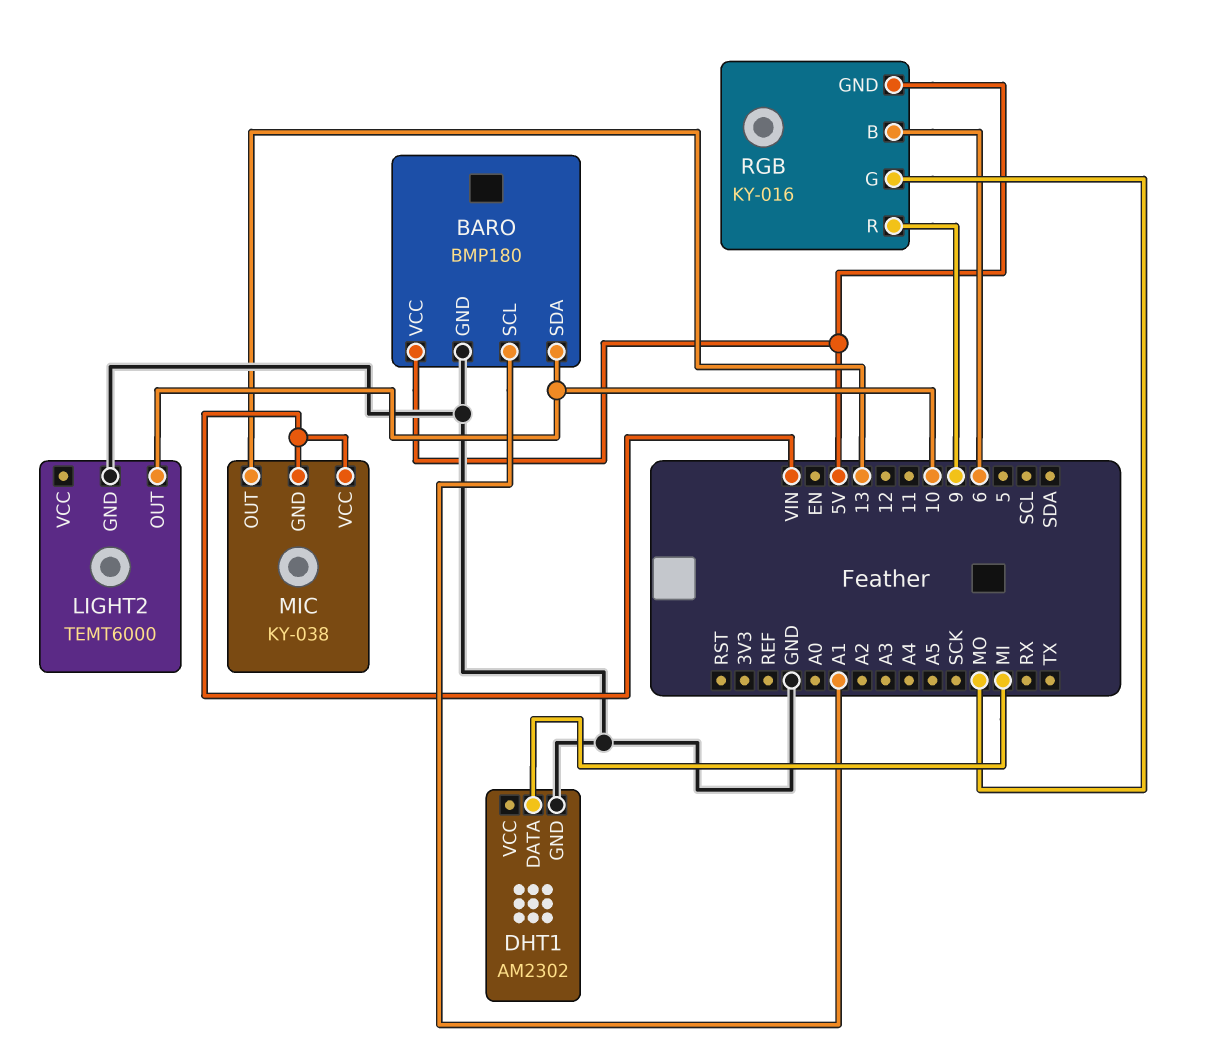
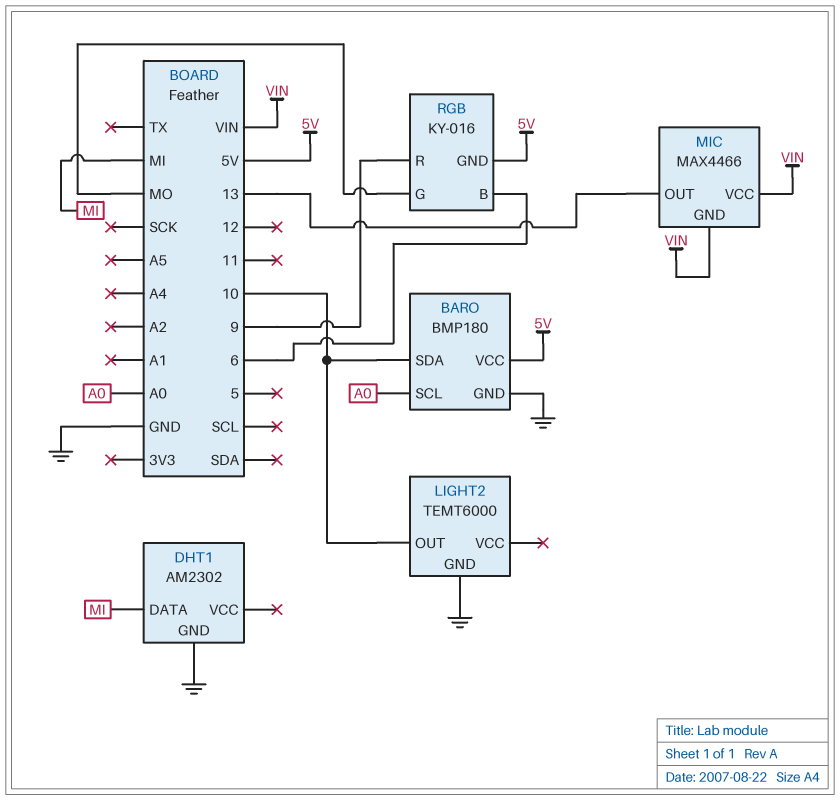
BARO pin SCL: A1 -> A0
MIC: KY-038 -> MAX4466

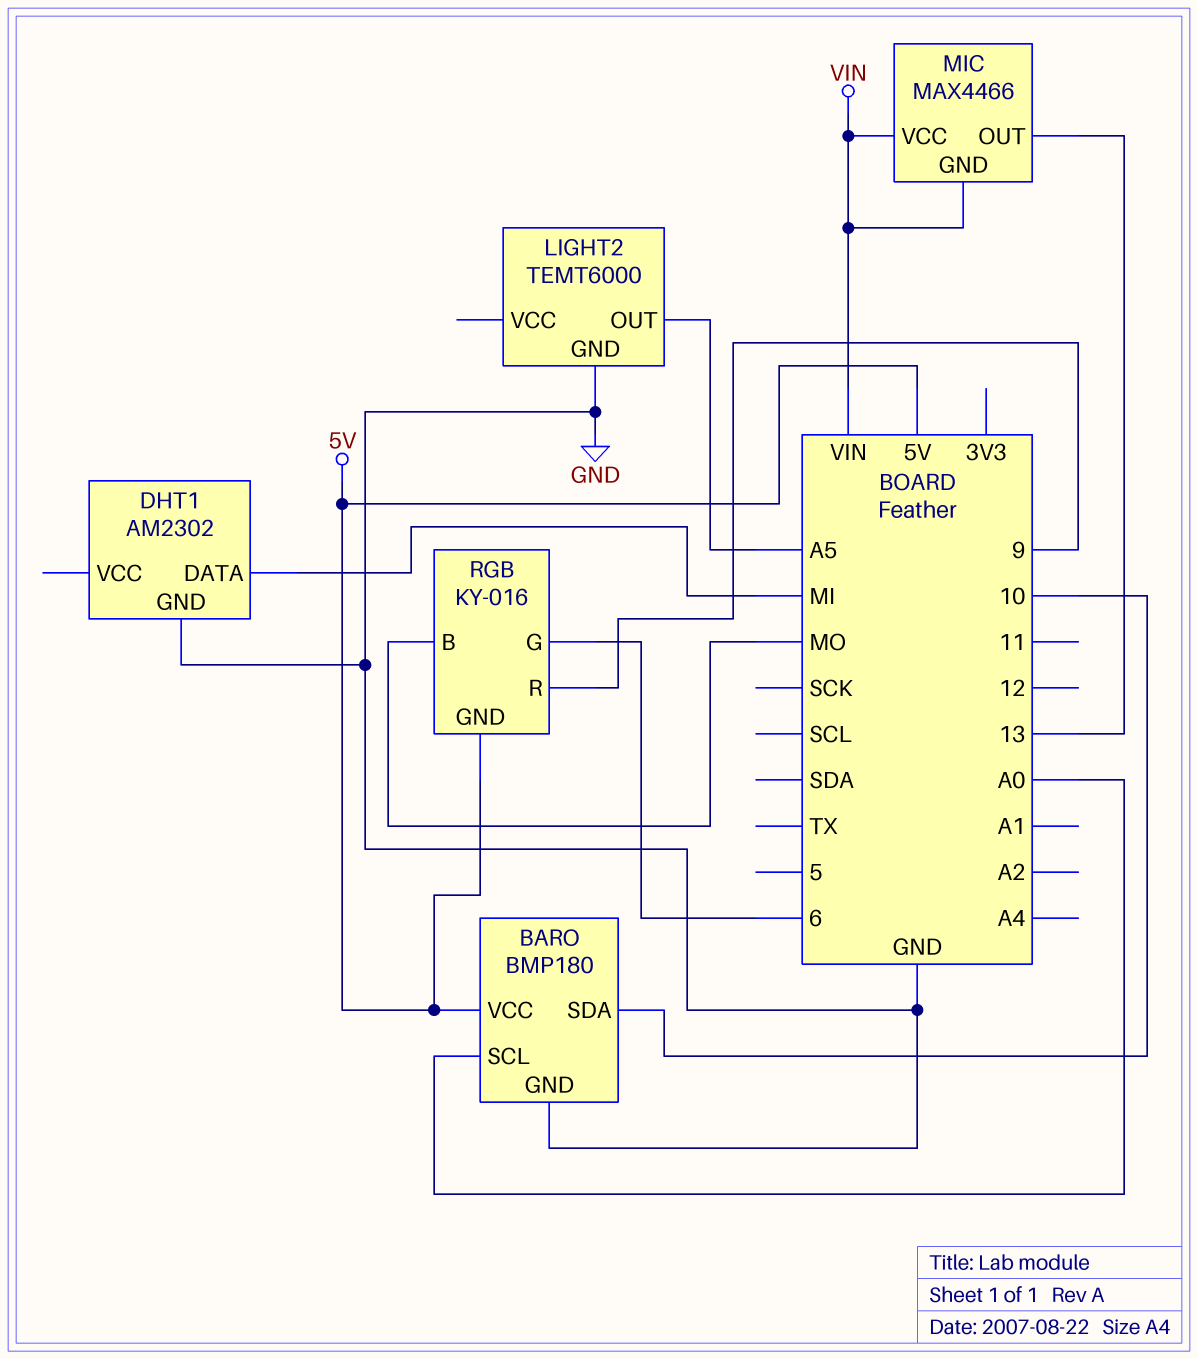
LIGHT2 pin OUT: 10 -> A5
RGB pin B: 6 -> MO
RGB pin G: MO -> 6

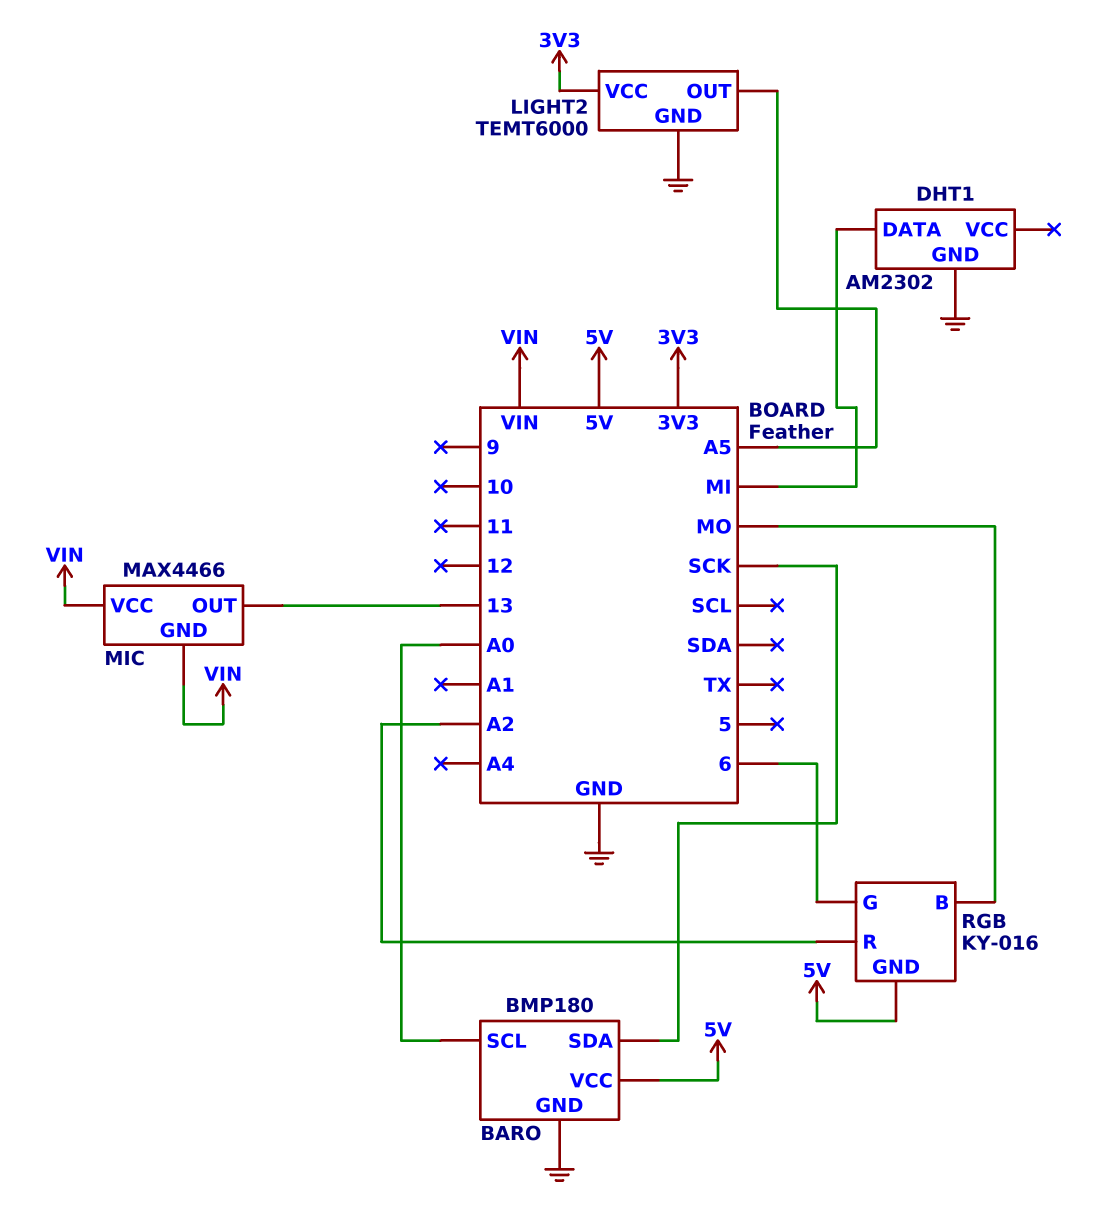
BARO pin SDA: 10 -> SCK
LIGHT2 pin VCC: none -> 3V3
RGB pin R: 9 -> A2

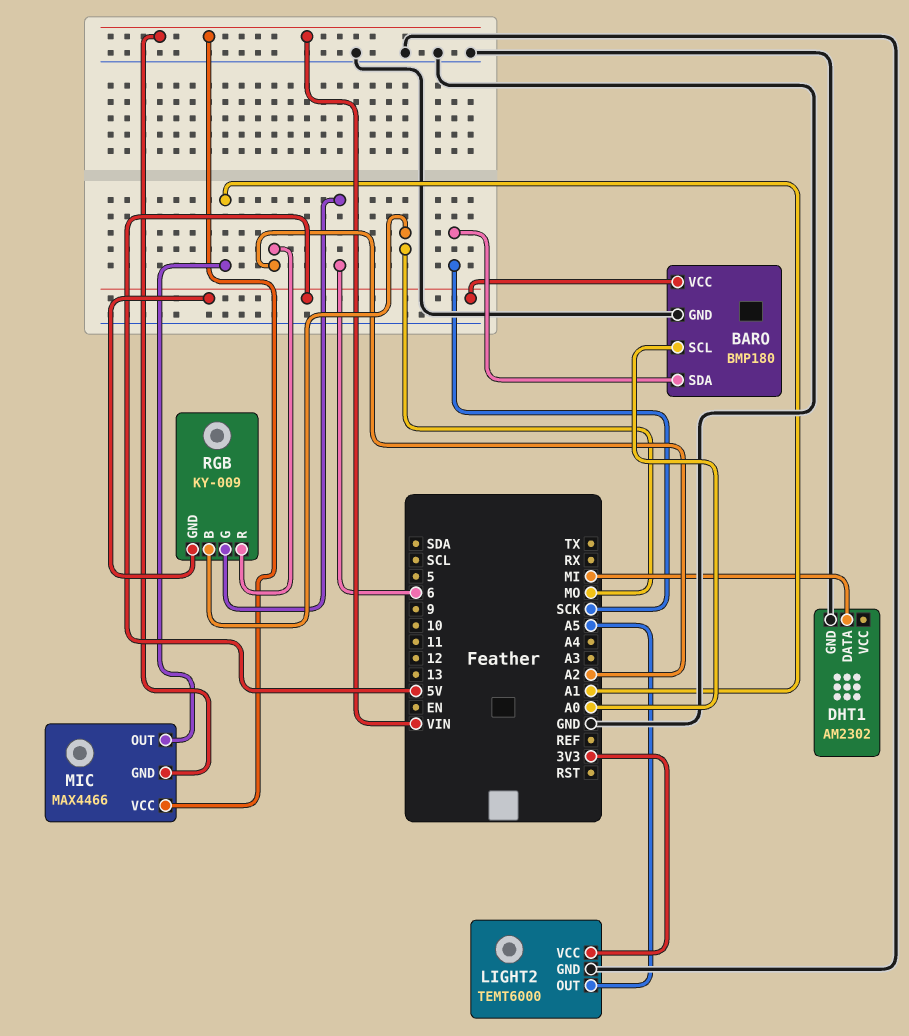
MIC pin OUT: 13 -> A1
RGB: KY-016 -> KY-009

